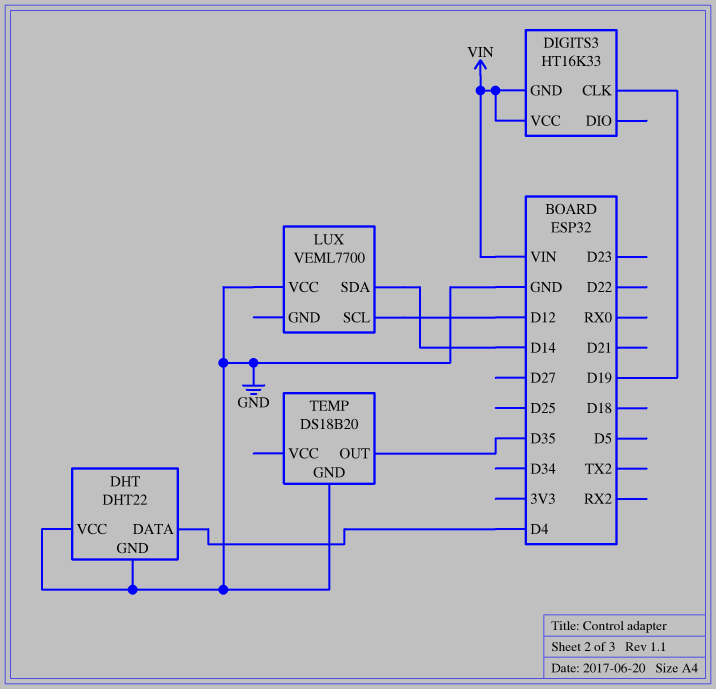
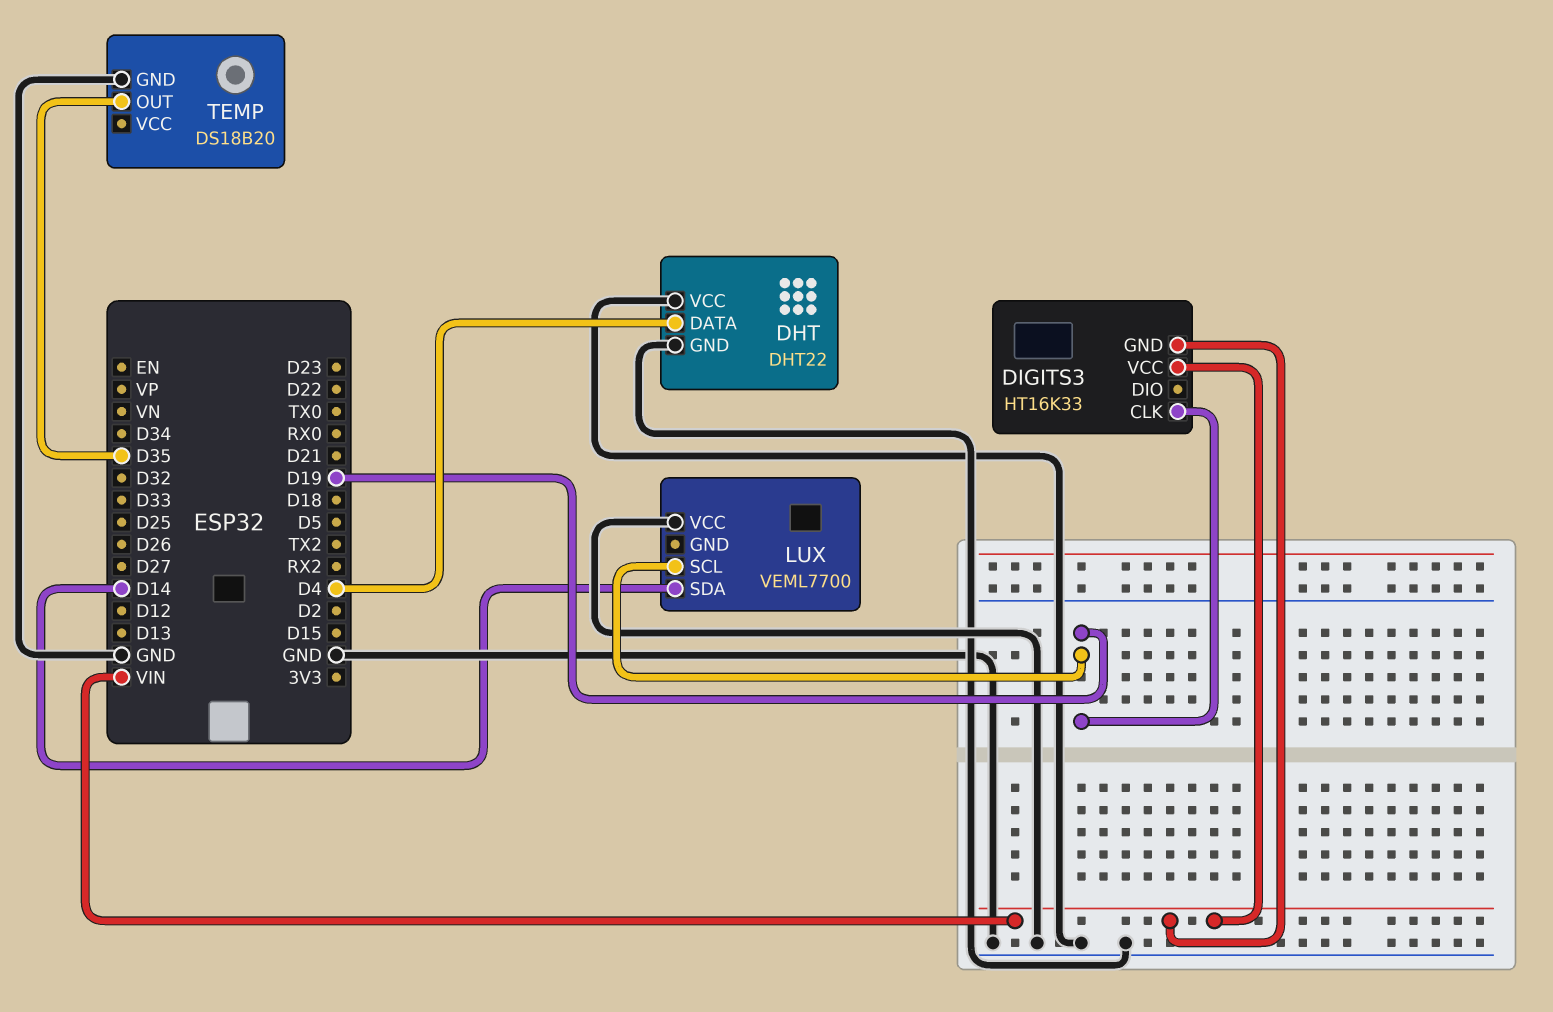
LUX pin SCL: D12 -> D19

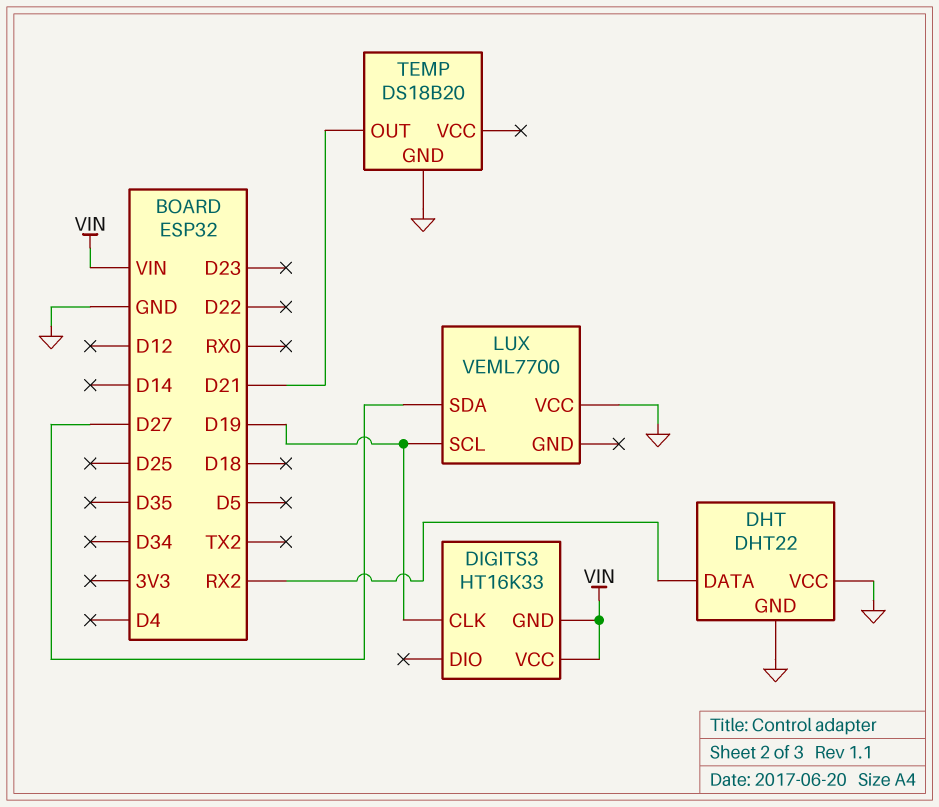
DHT pin DATA: D4 -> RX2
LUX pin SDA: D14 -> D27
TEMP pin OUT: D35 -> D21

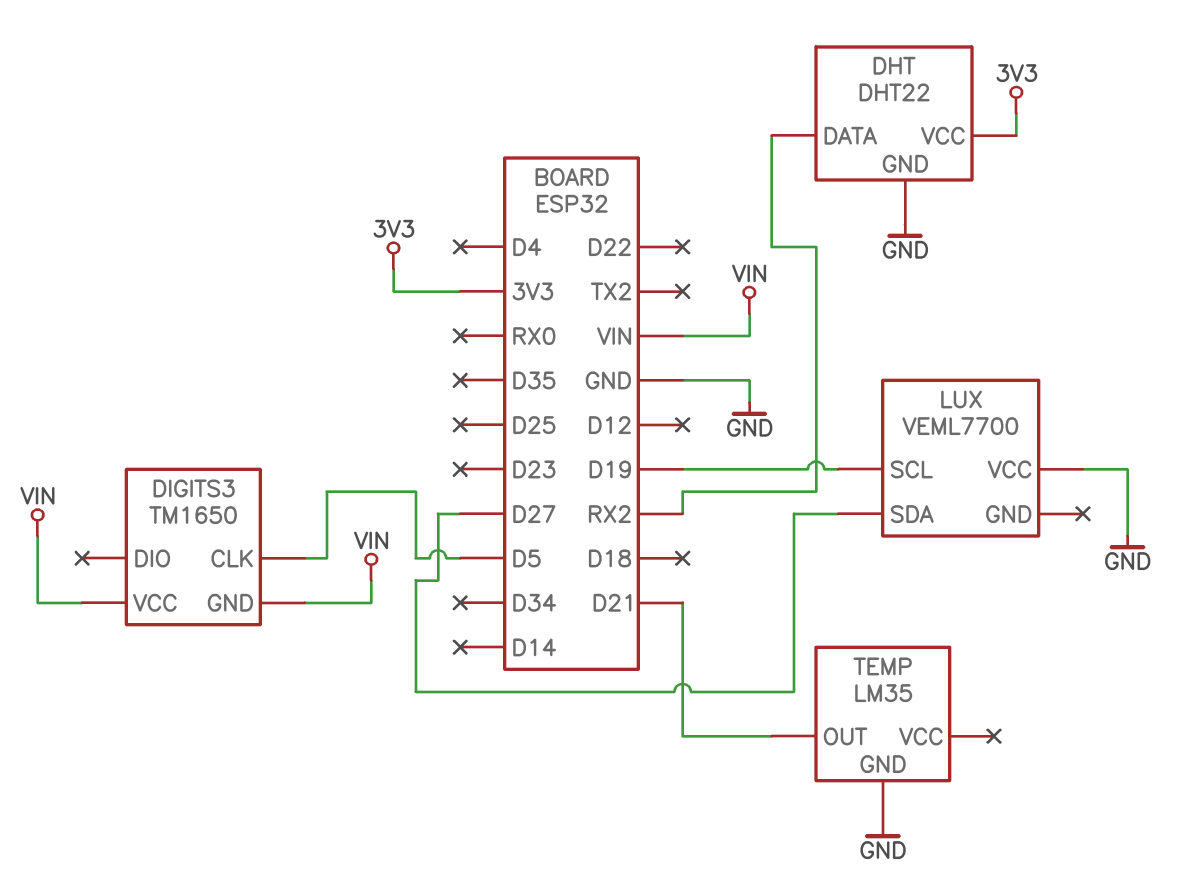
DHT pin VCC: GND -> 3V3
DIGITS3: HT16K33 -> TM1650
DIGITS3 pin CLK: D19 -> D5
TEMP: DS18B20 -> LM35

